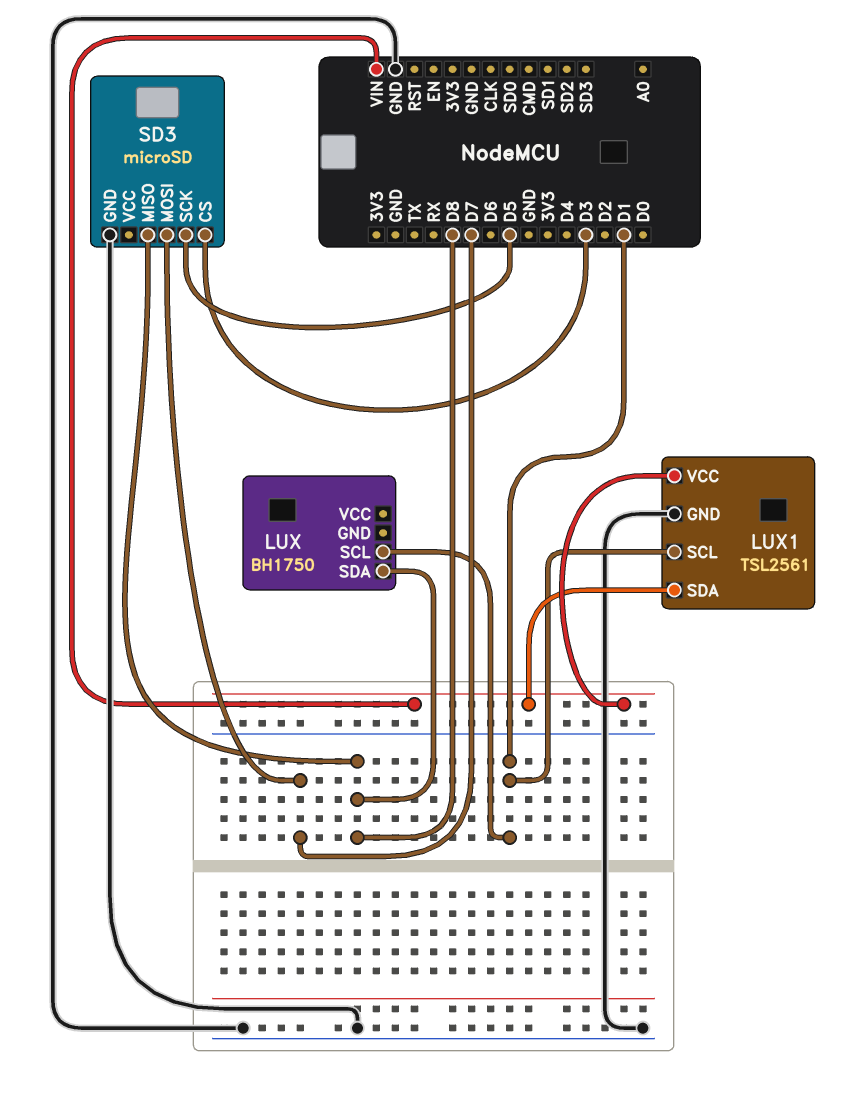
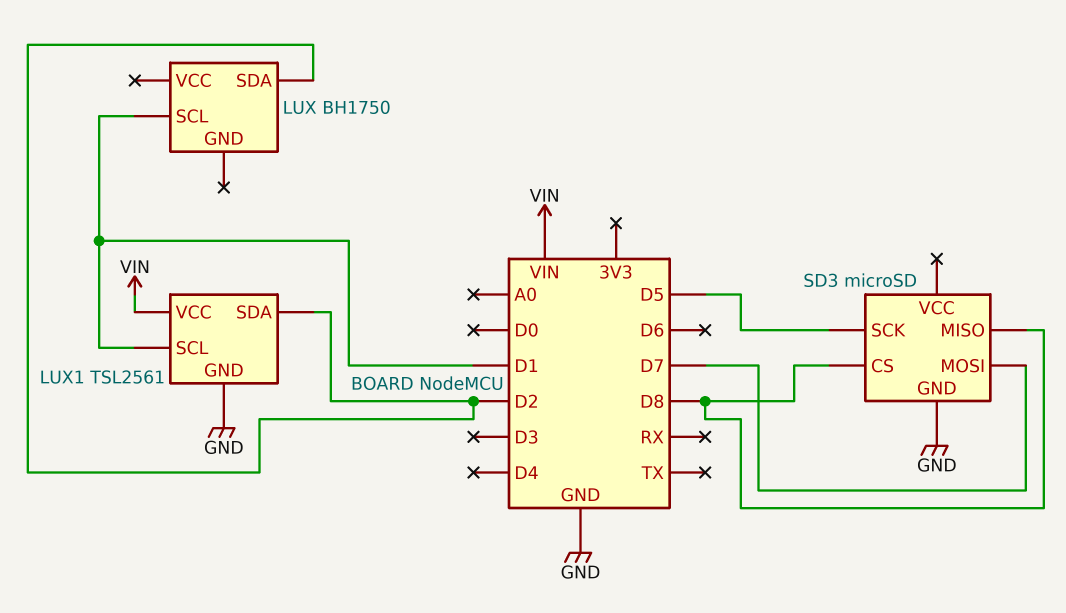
LUX pin SDA: D8 -> D2
LUX1 pin SDA: VIN -> D2
SD3 pin CS: D3 -> D8

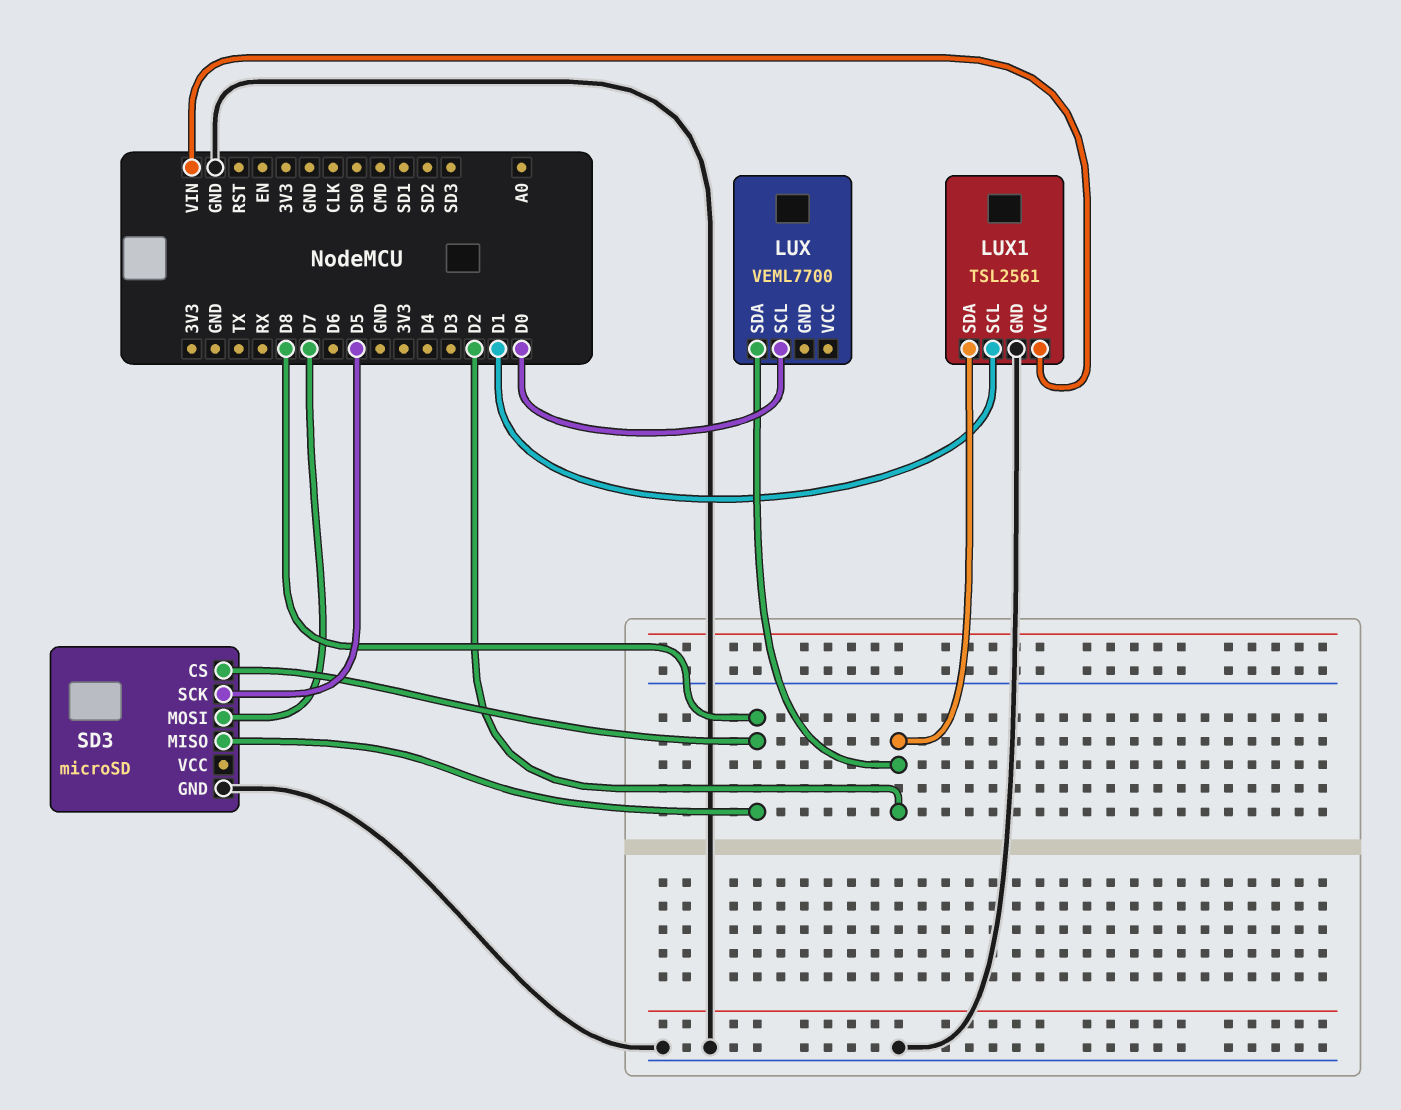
LUX: BH1750 -> VEML7700
LUX pin SCL: D1 -> D0

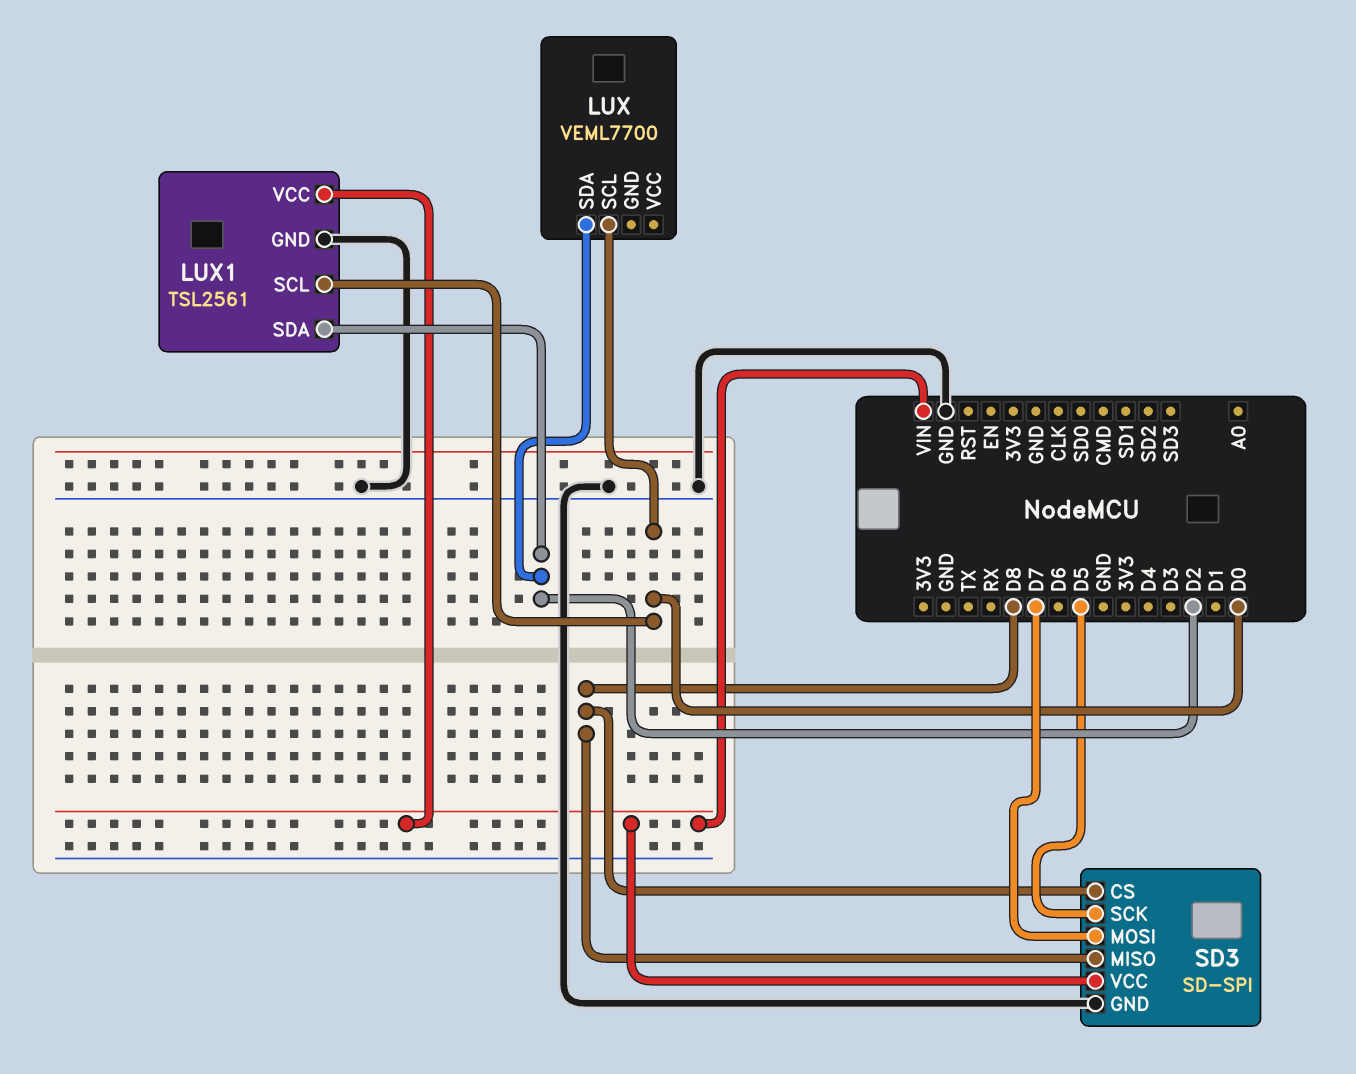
LUX1 pin SCL: D1 -> D0
SD3: microSD -> SD-SPI
SD3 pin VCC: none -> VIN

